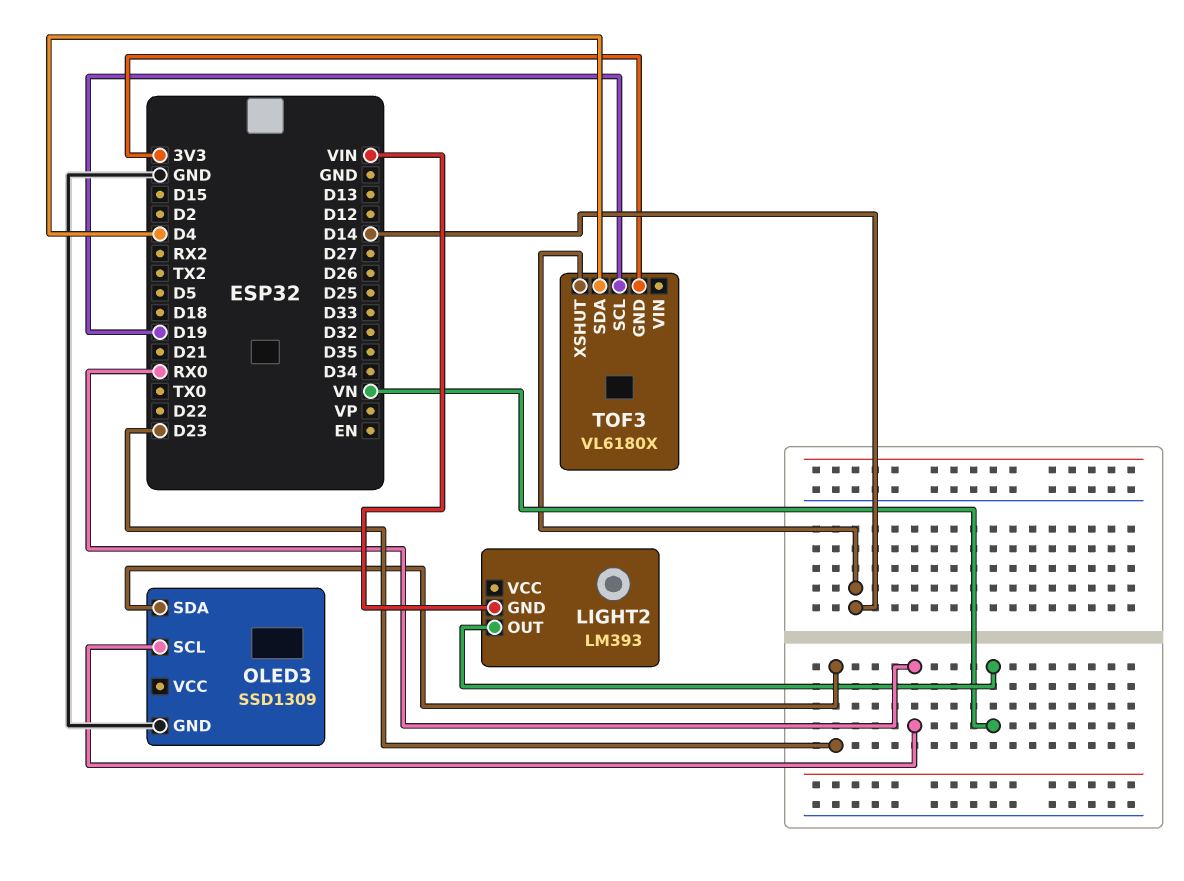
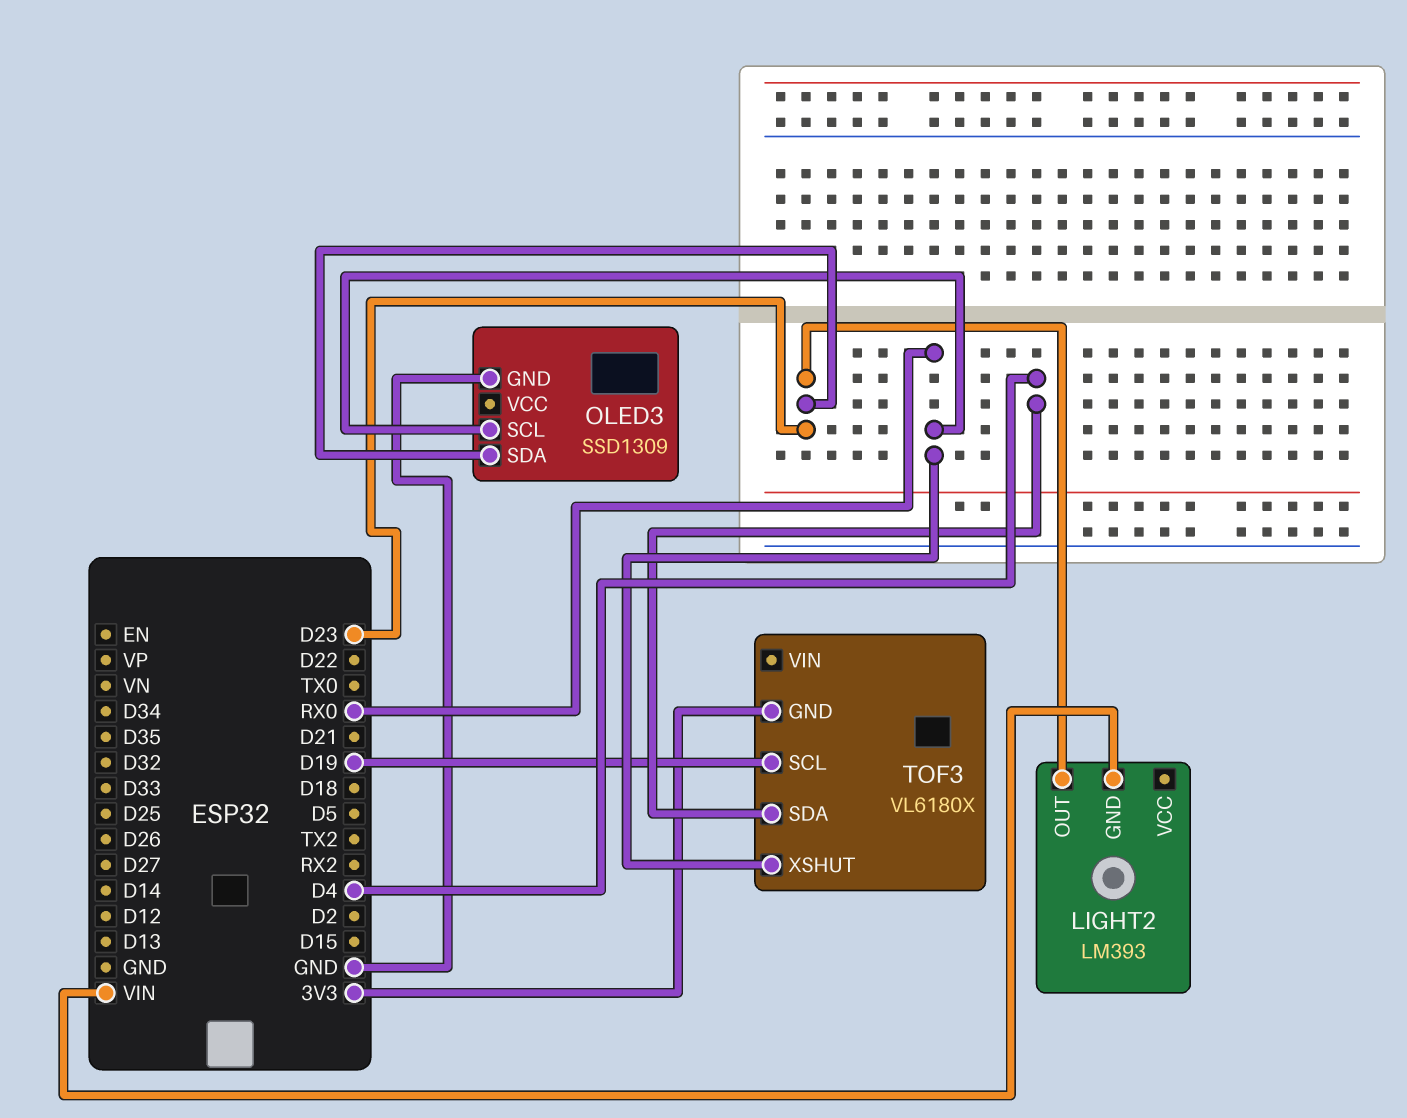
LIGHT2 pin OUT: VN -> D23
TOF3 pin XSHUT: D14 -> RX0

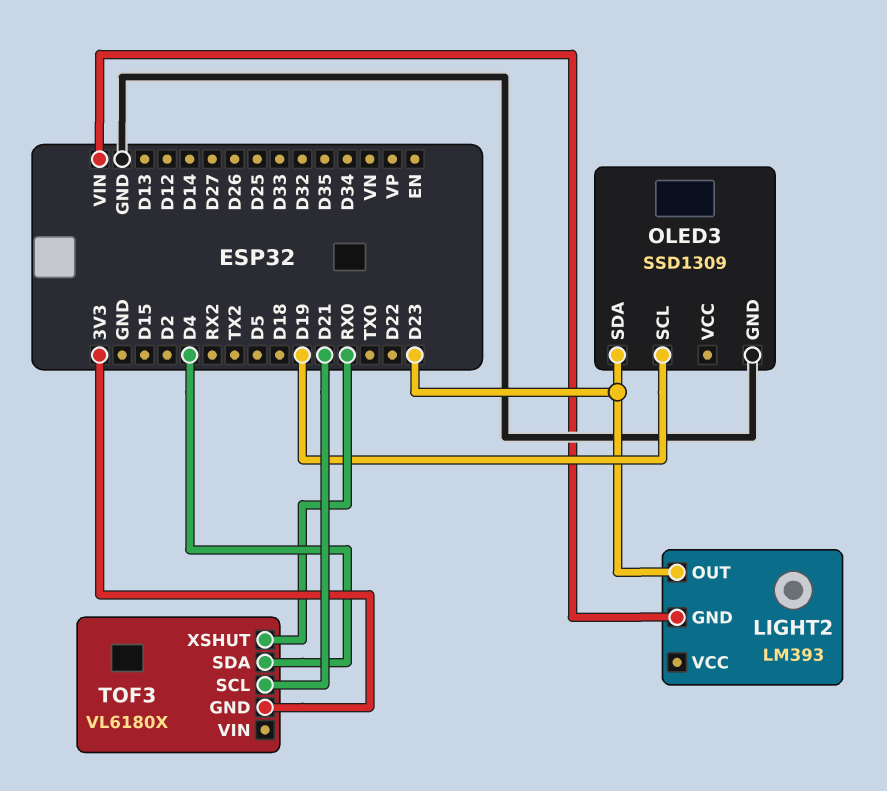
OLED3 pin SCL: RX0 -> D19
TOF3 pin SCL: D19 -> D21

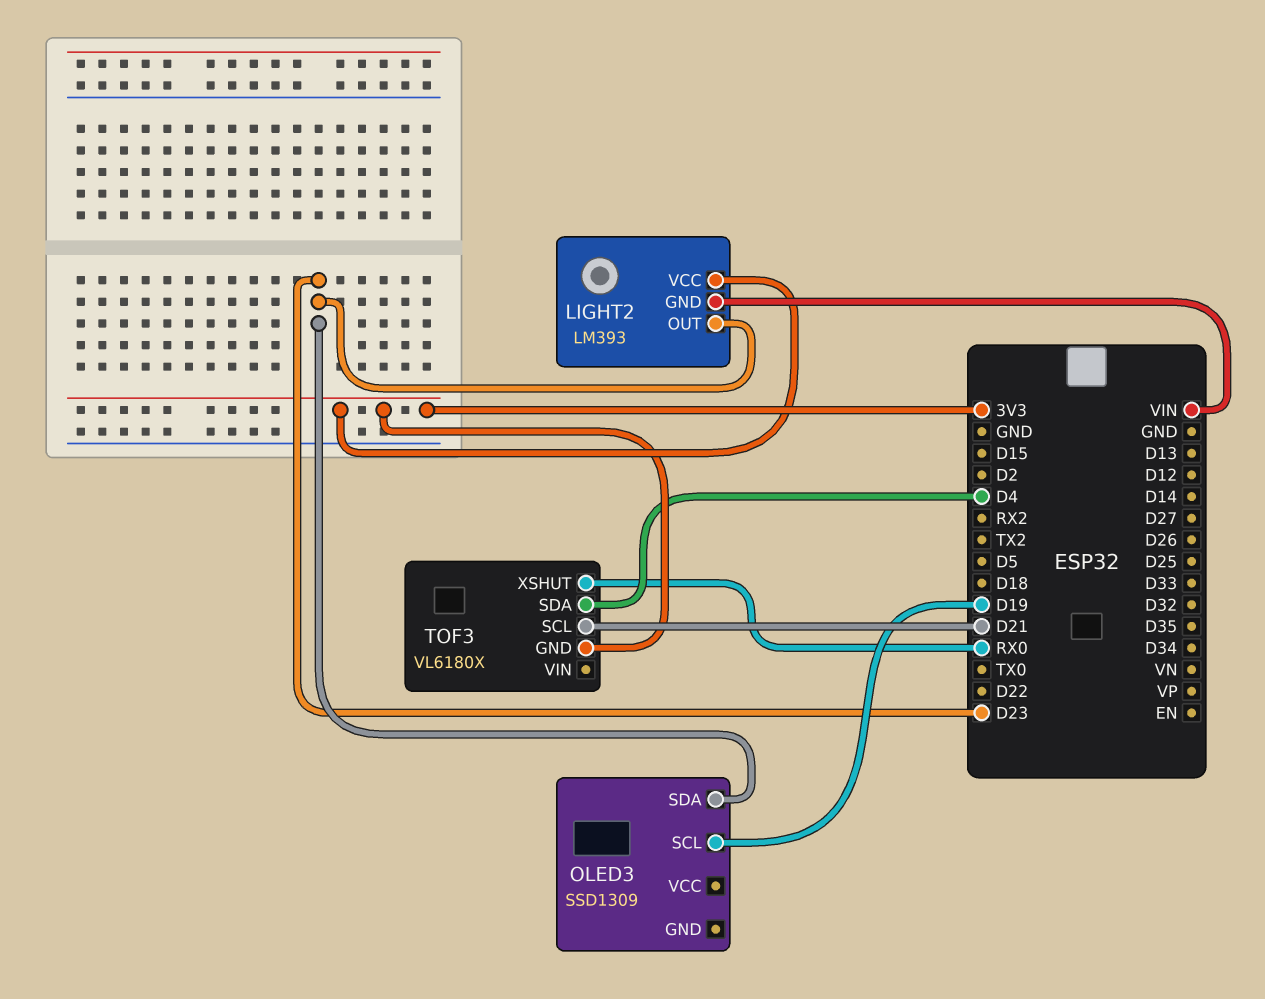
LIGHT2 pin VCC: none -> 3V3
OLED3 pin GND: GND -> none

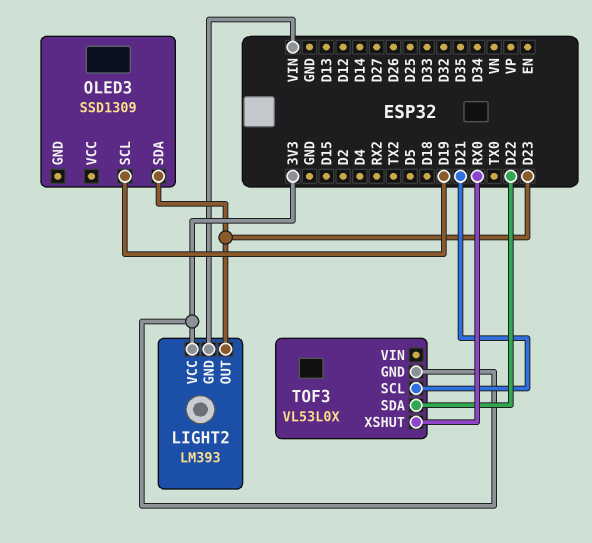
TOF3: VL6180X -> VL53L0X
TOF3 pin SDA: D4 -> D22

